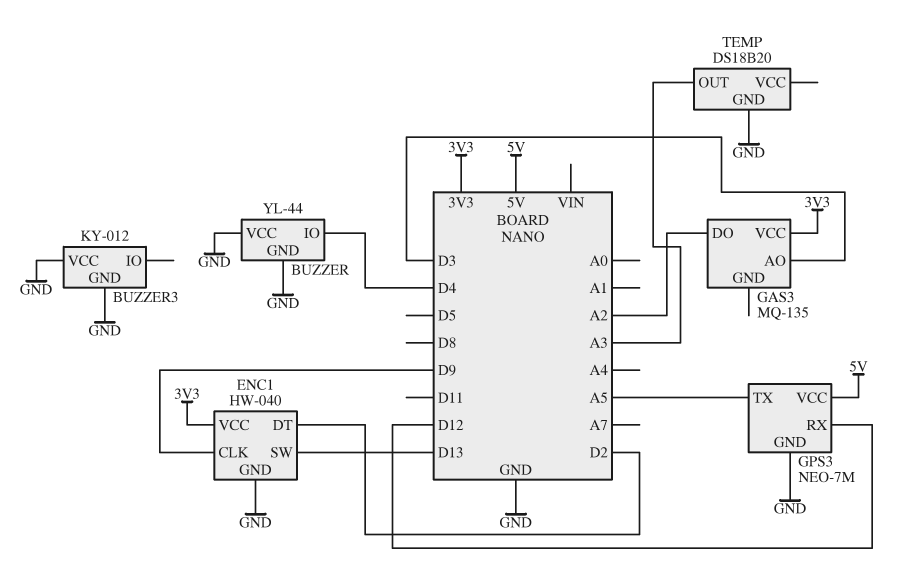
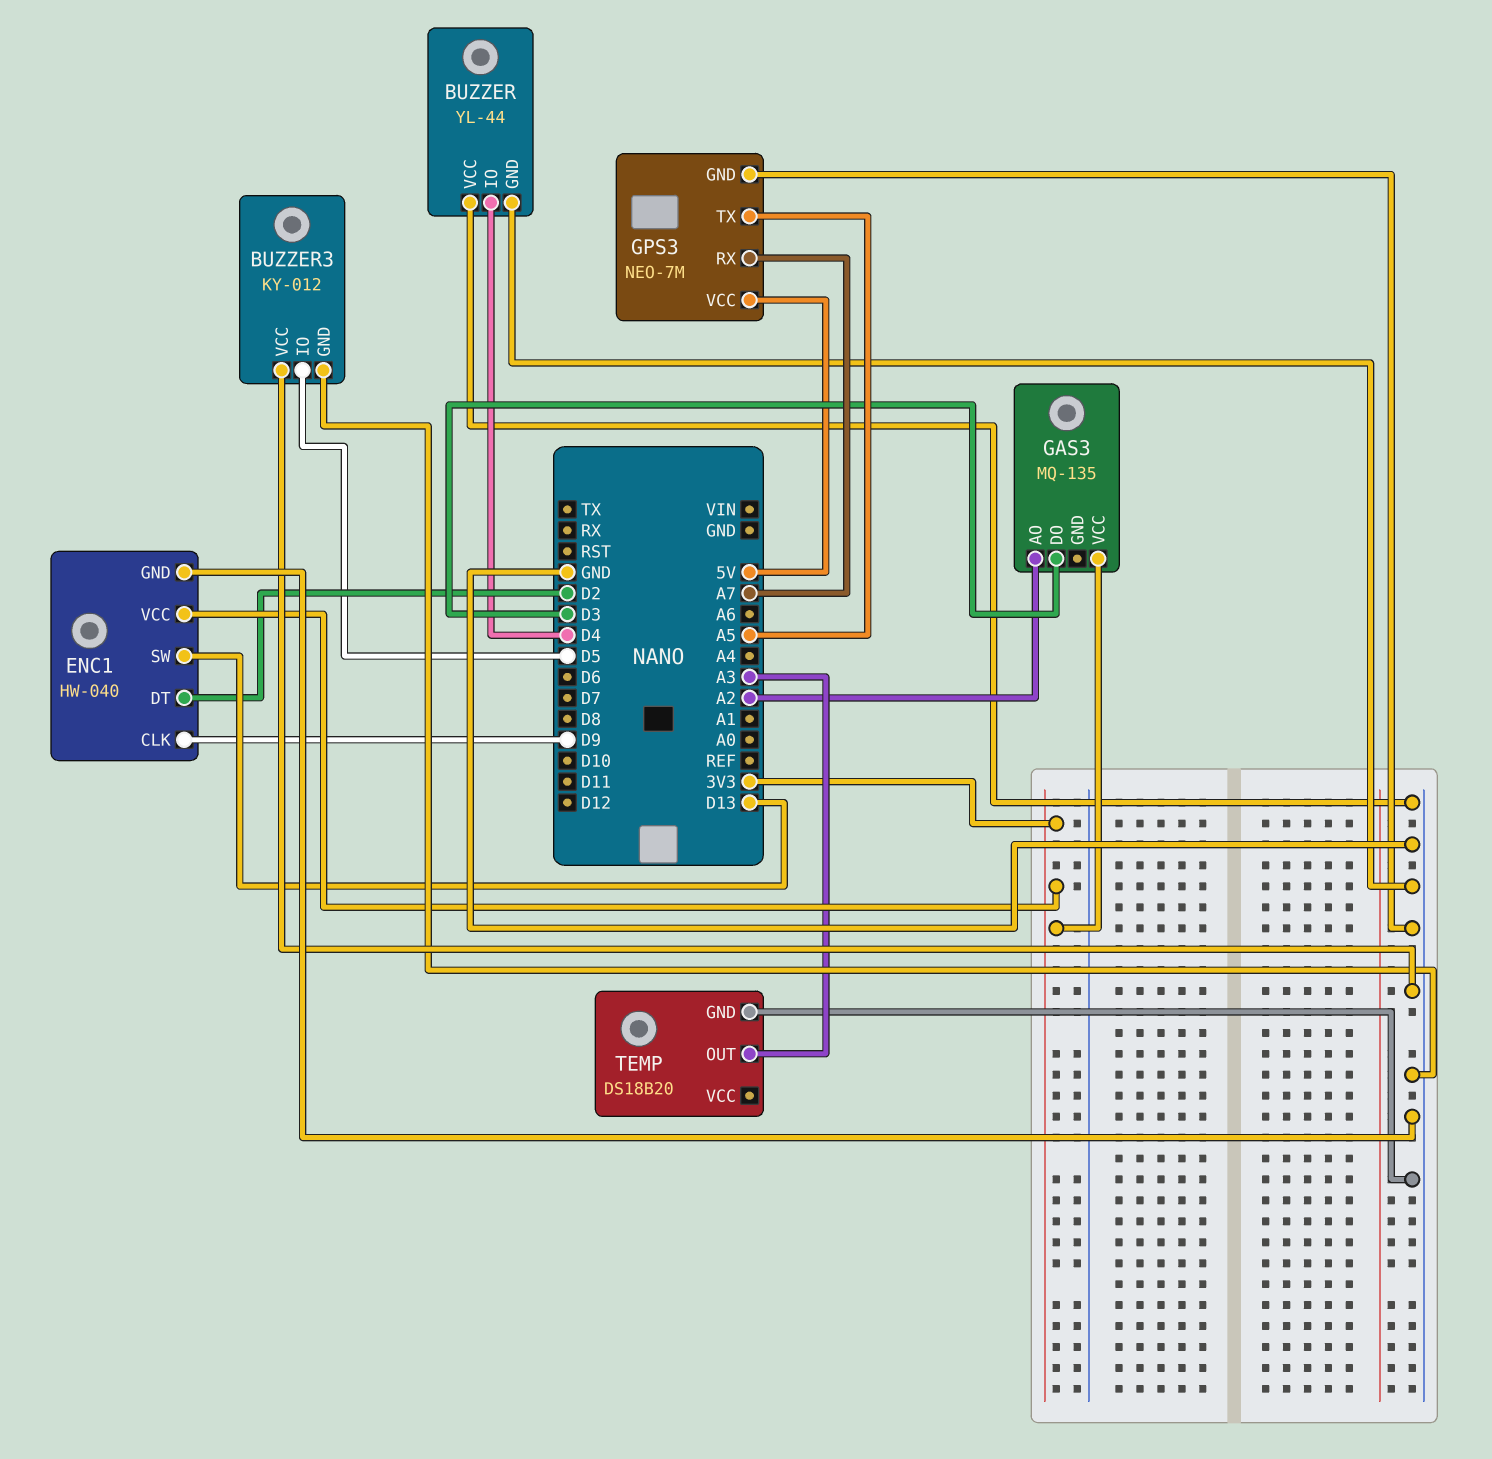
BUZZER3 pin IO: none -> D5
GAS3 pin AO: D3 -> A2
GAS3 pin DO: A2 -> D3
GPS3 pin RX: D12 -> A7

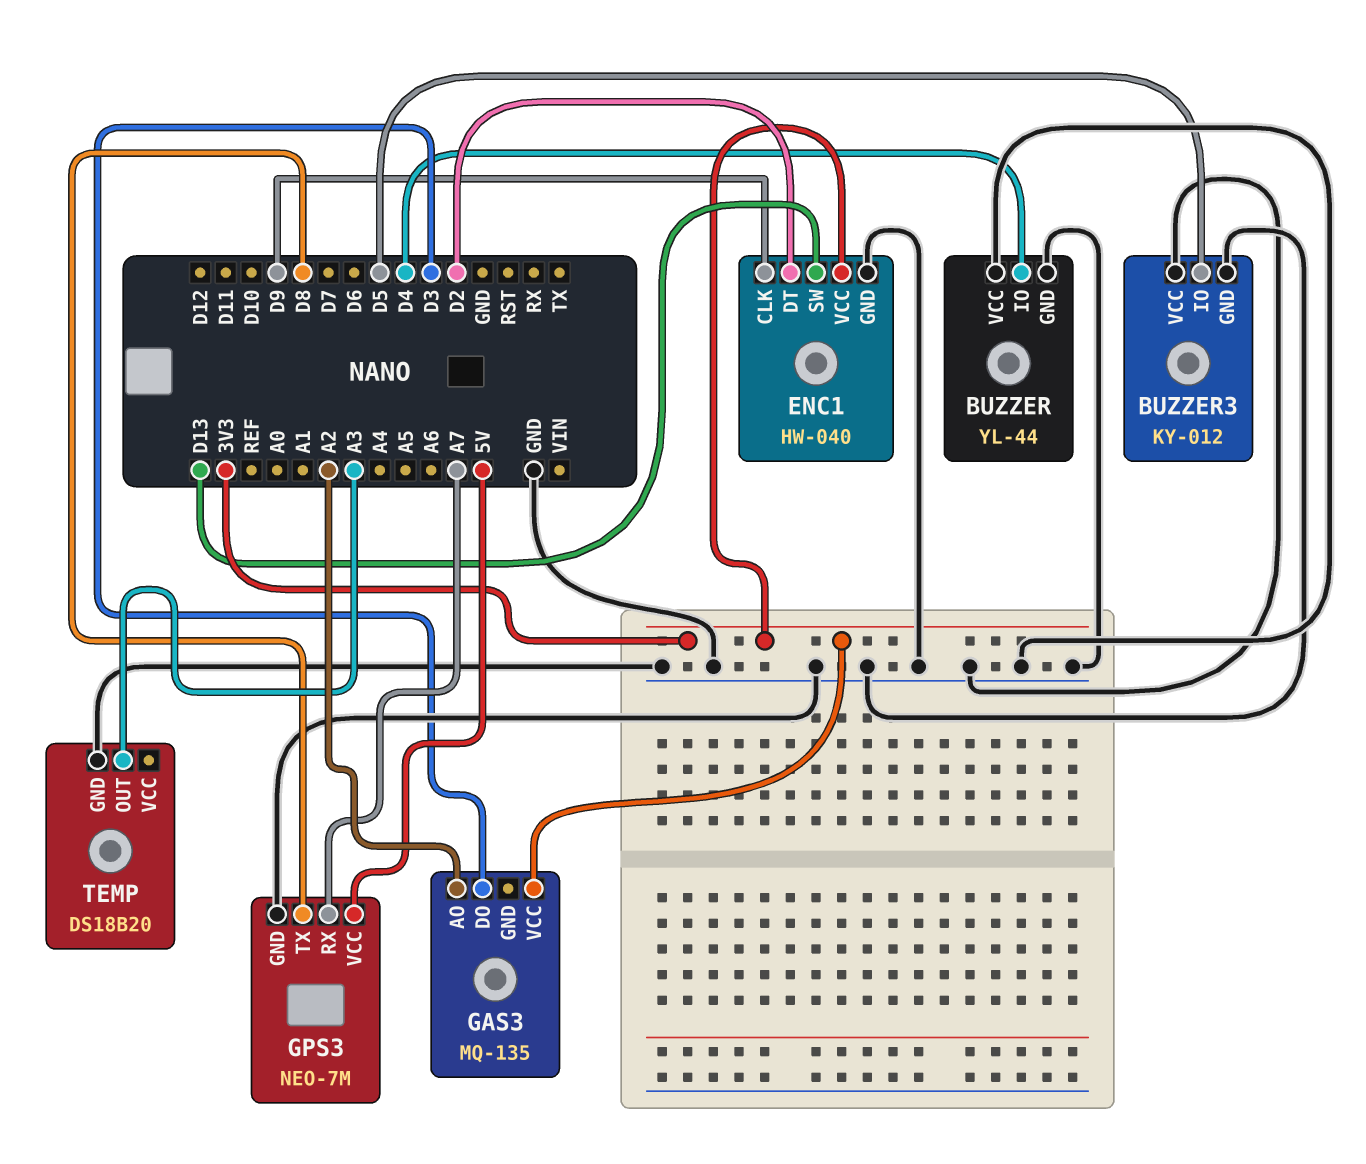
GPS3 pin TX: A5 -> D8

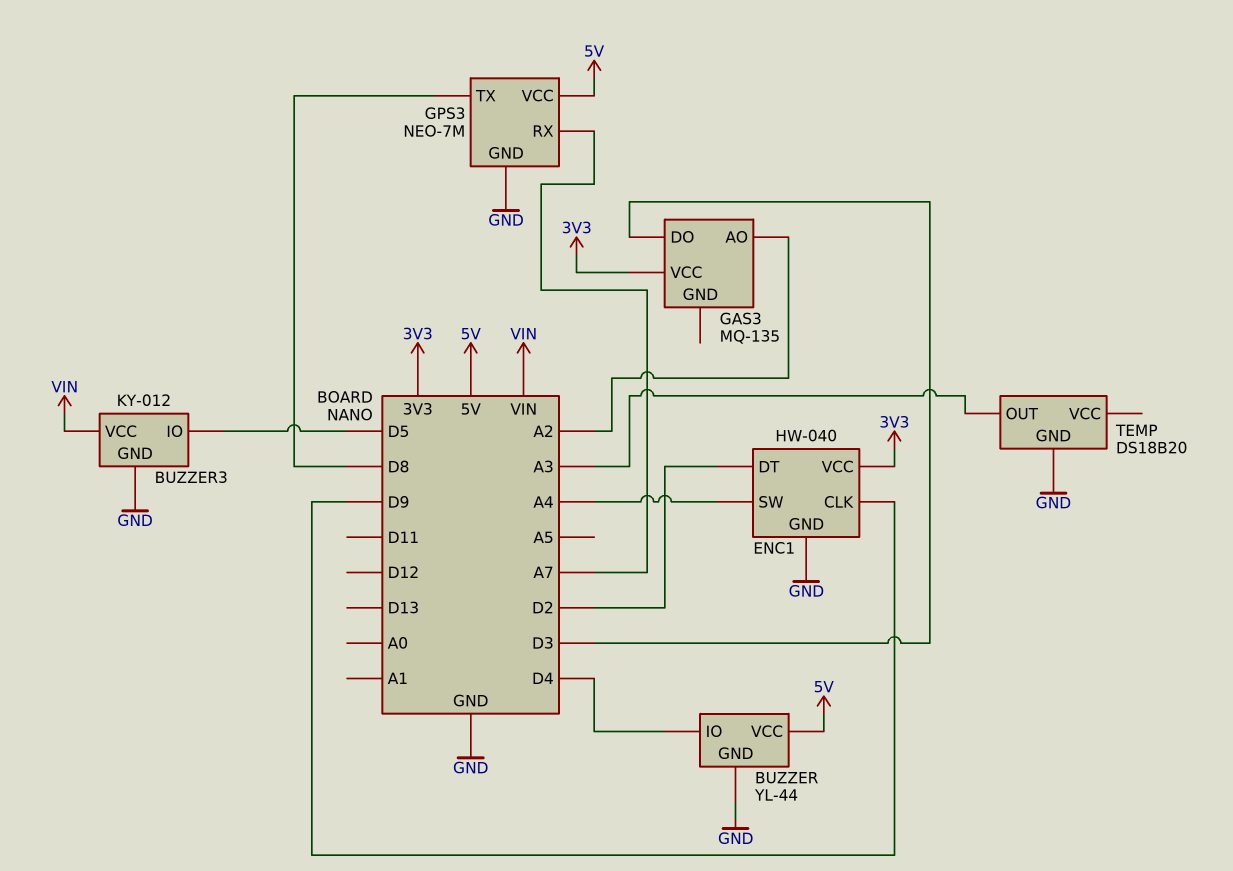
BUZZER pin VCC: GND -> 5V
BUZZER3 pin VCC: GND -> VIN
ENC1 pin SW: D13 -> A4

